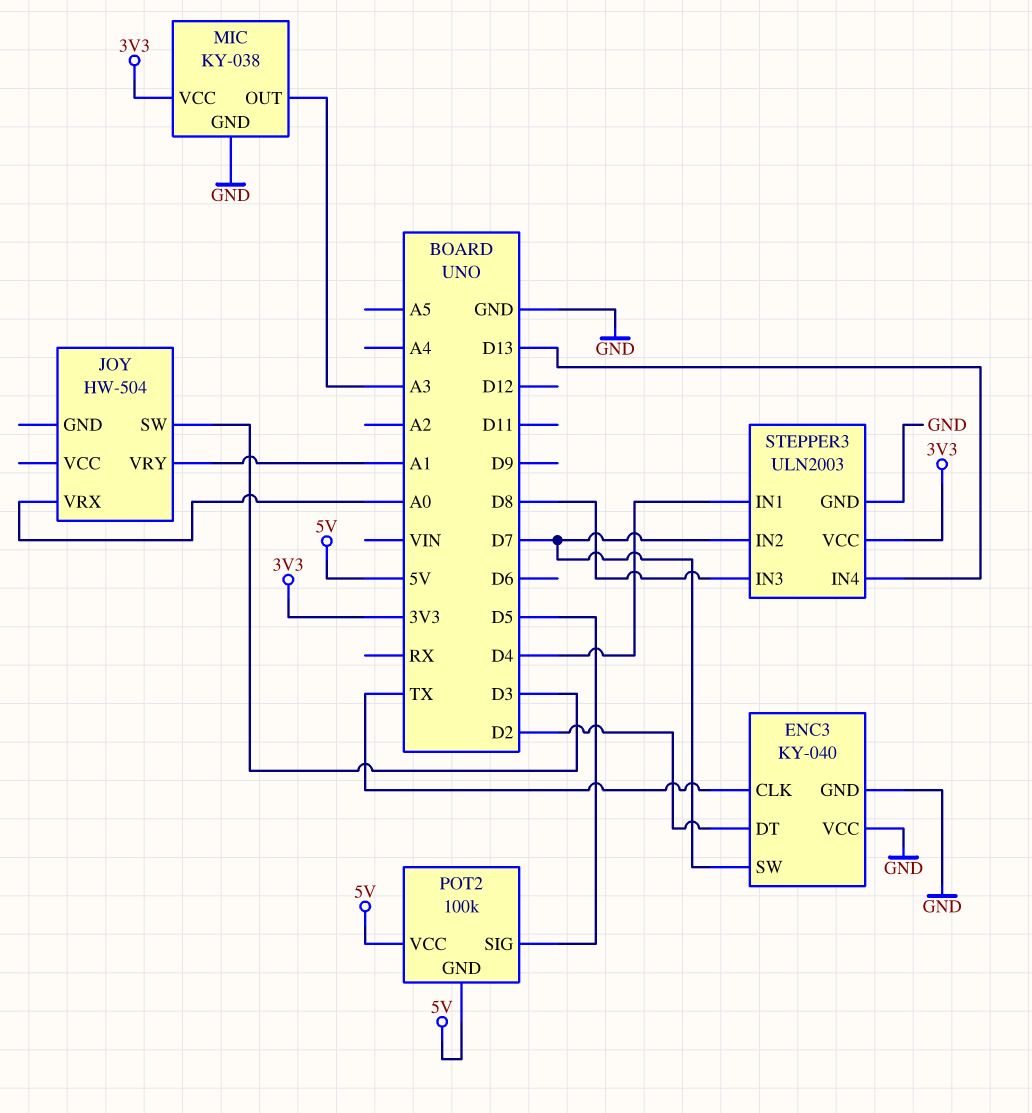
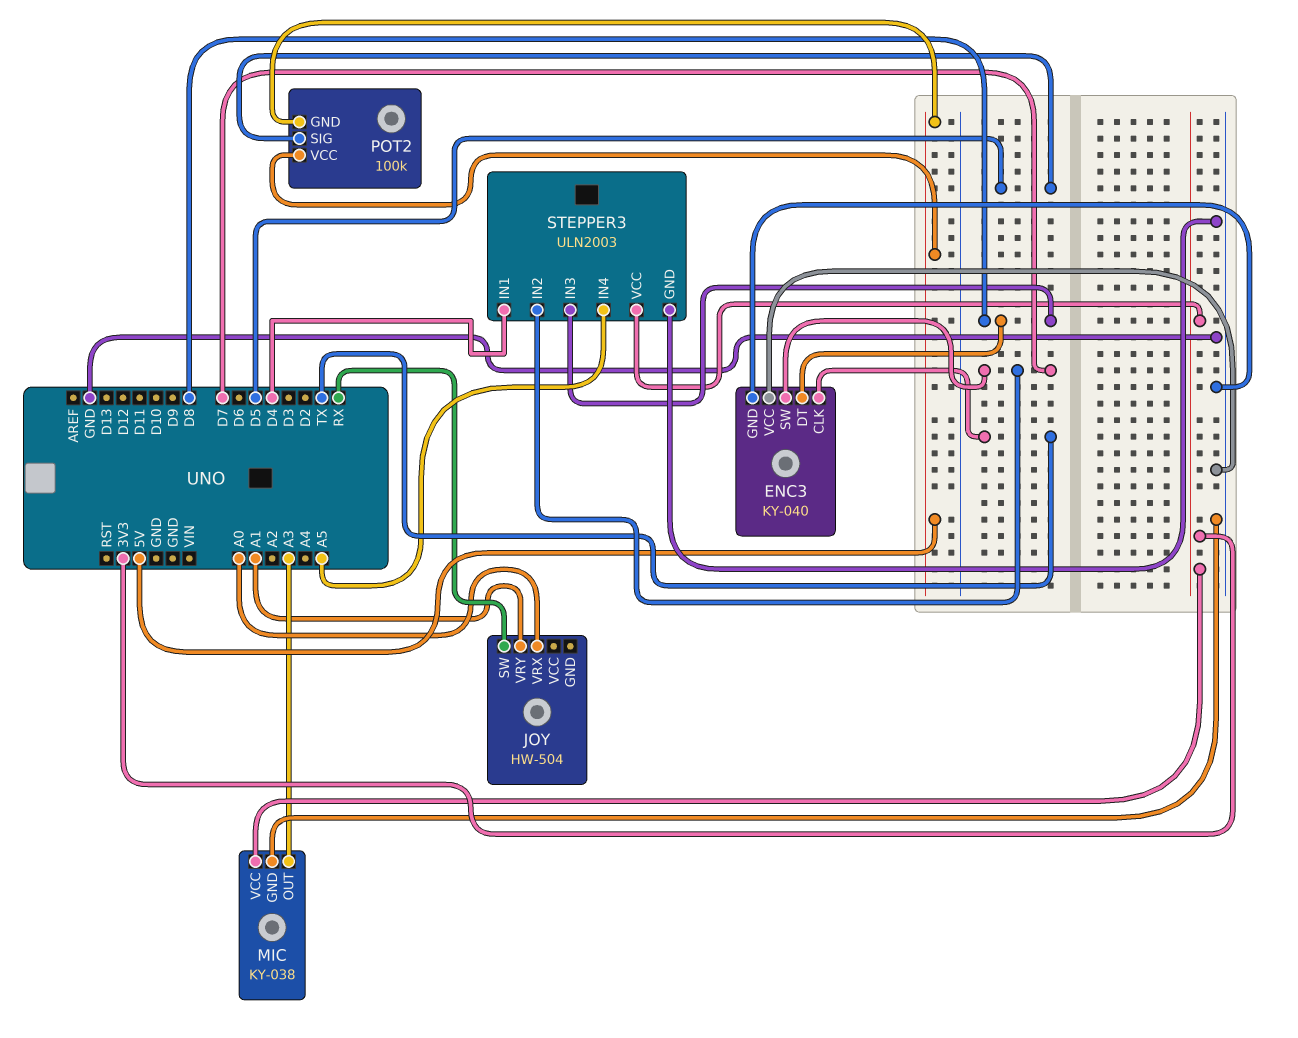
ENC3 pin DT: D2 -> D8
JOY pin SW: D3 -> RX
STEPPER3 pin IN4: D13 -> A5

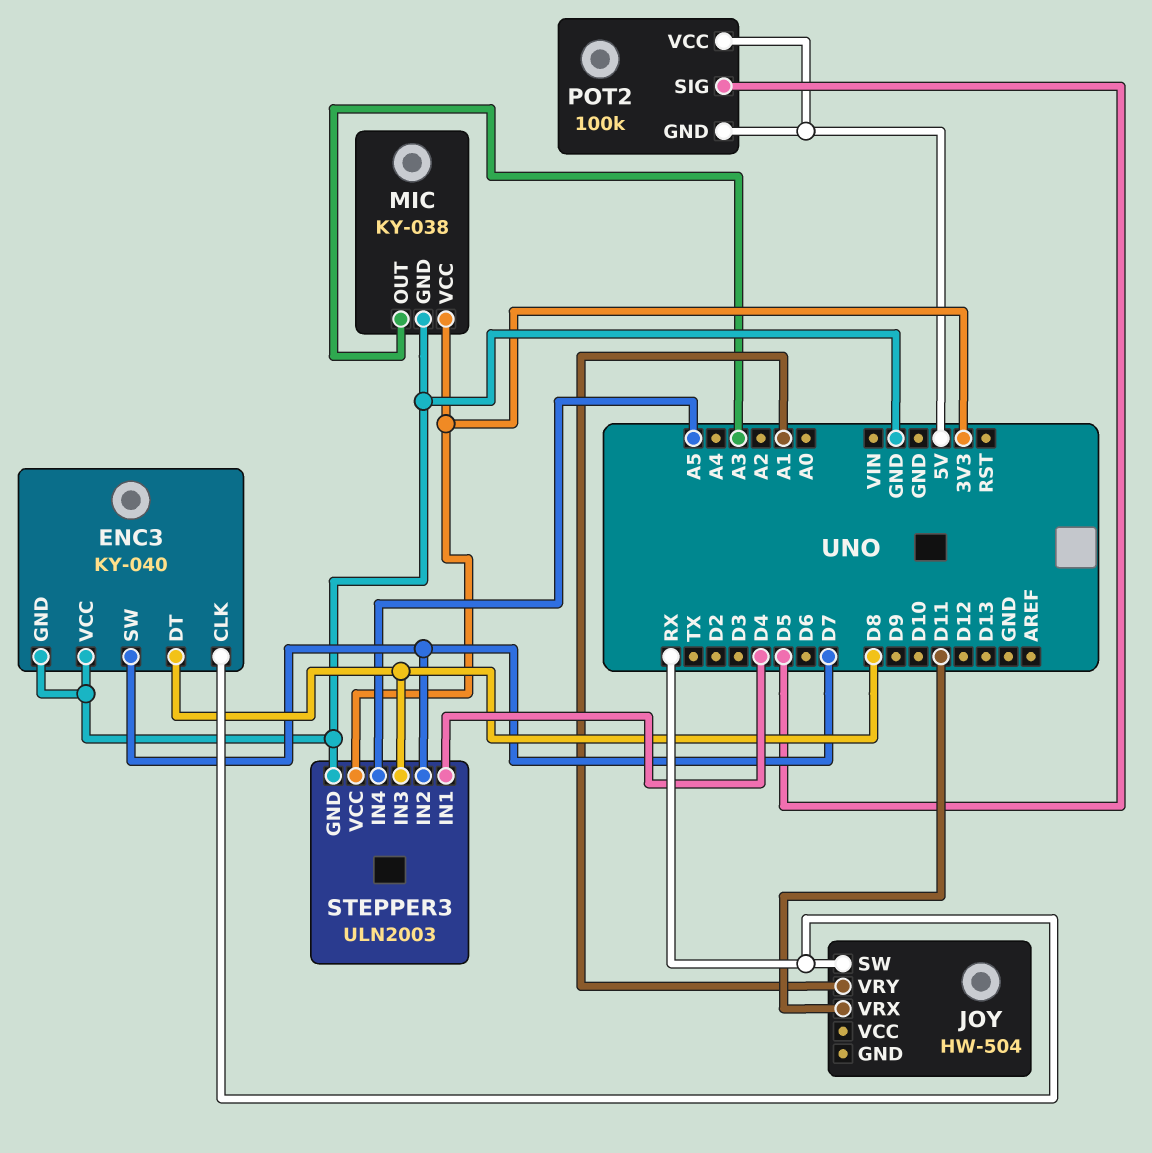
ENC3 pin CLK: TX -> RX
JOY pin VRX: A0 -> D11

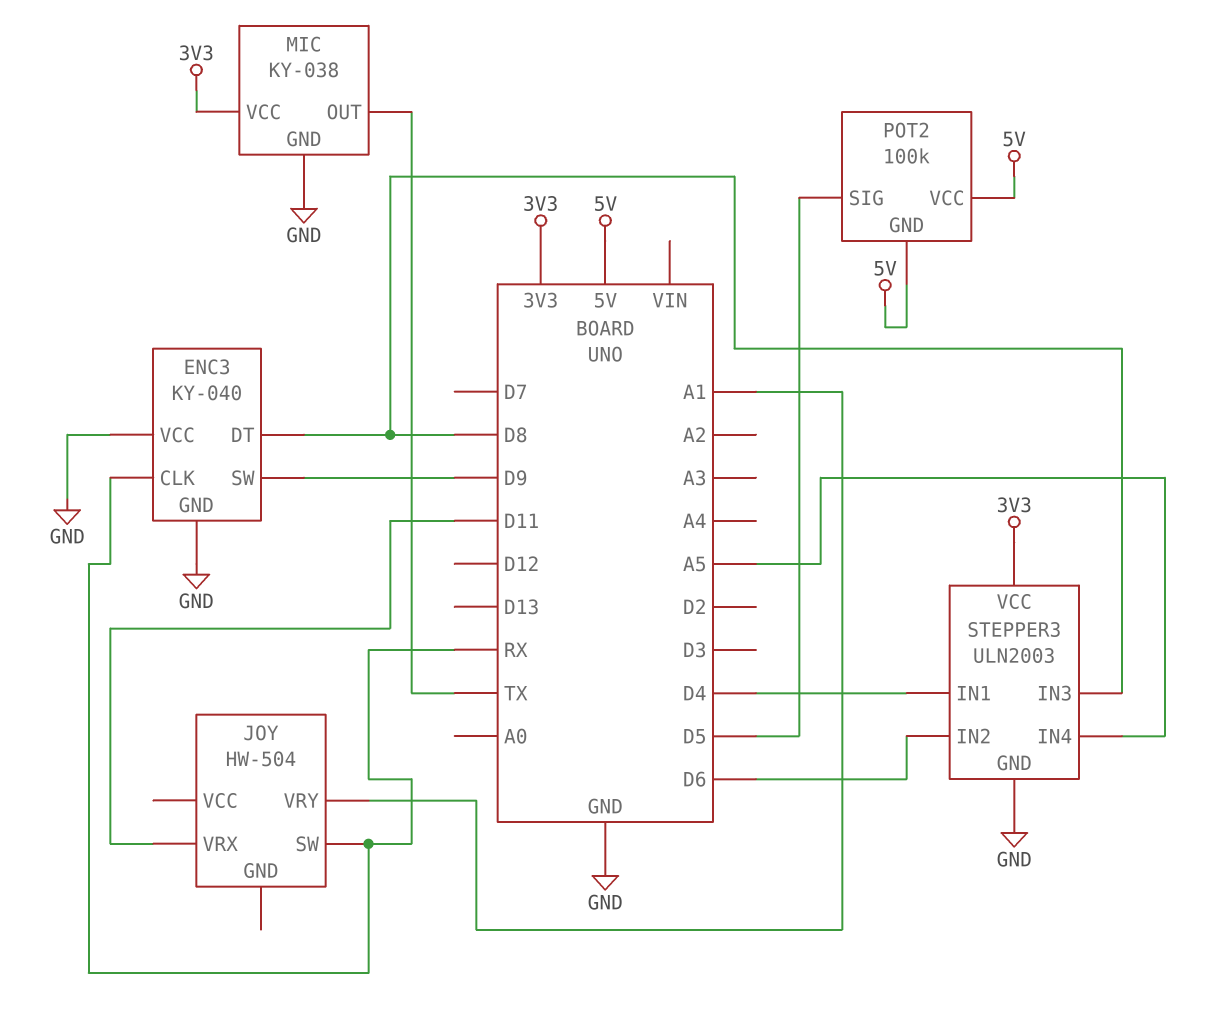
ENC3 pin SW: D7 -> D9
MIC pin OUT: A3 -> TX
STEPPER3 pin IN2: D7 -> D6

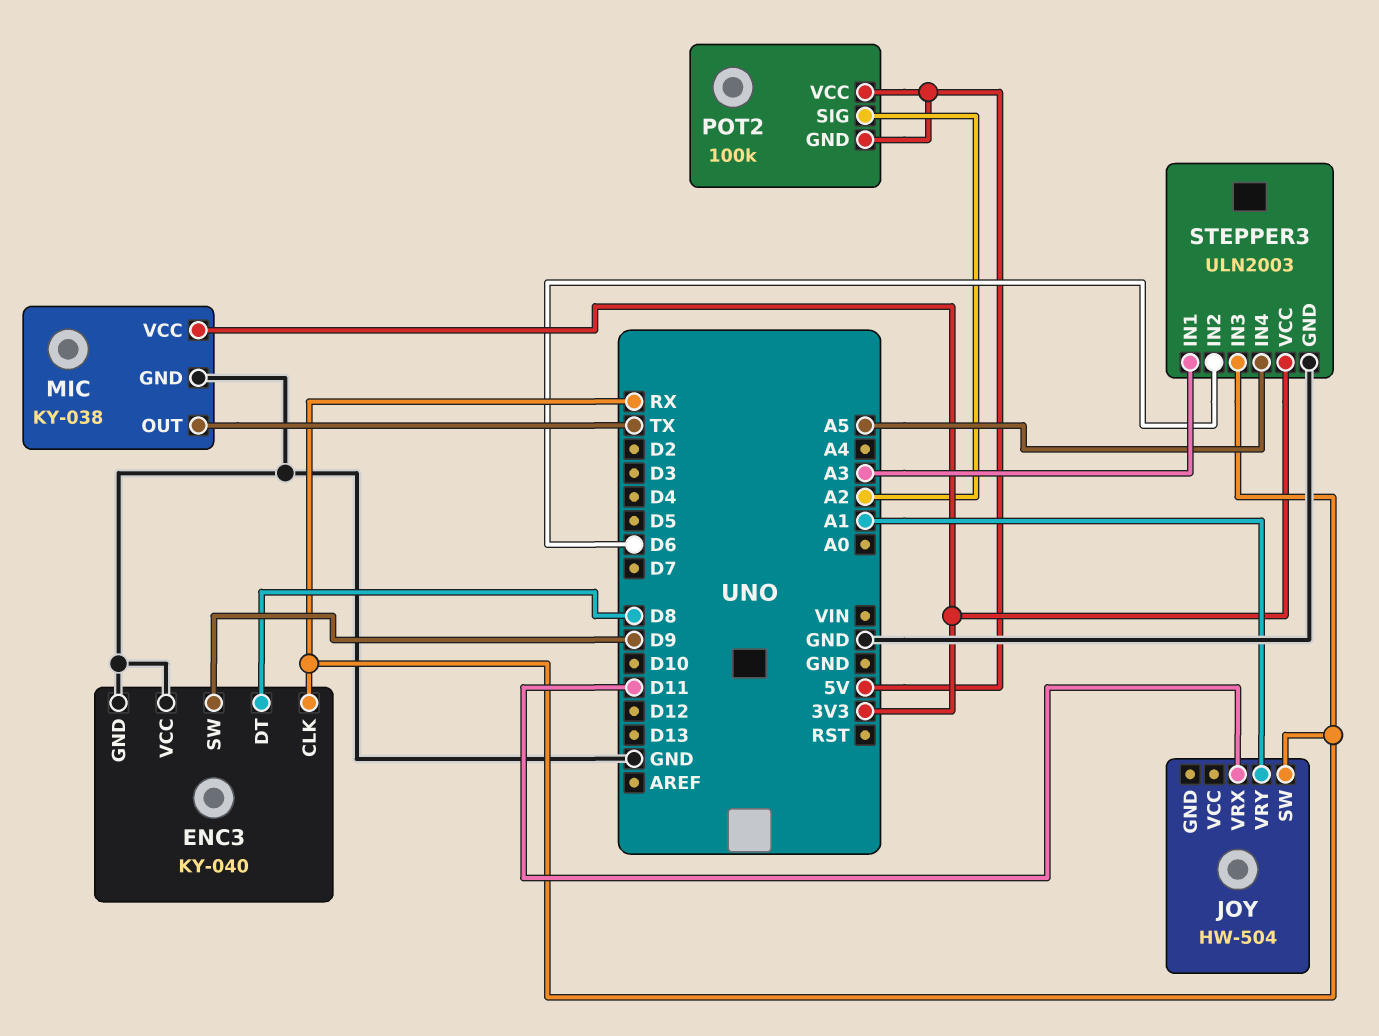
POT2 pin SIG: D5 -> A2
STEPPER3 pin IN1: D4 -> A3
STEPPER3 pin IN3: D8 -> RX

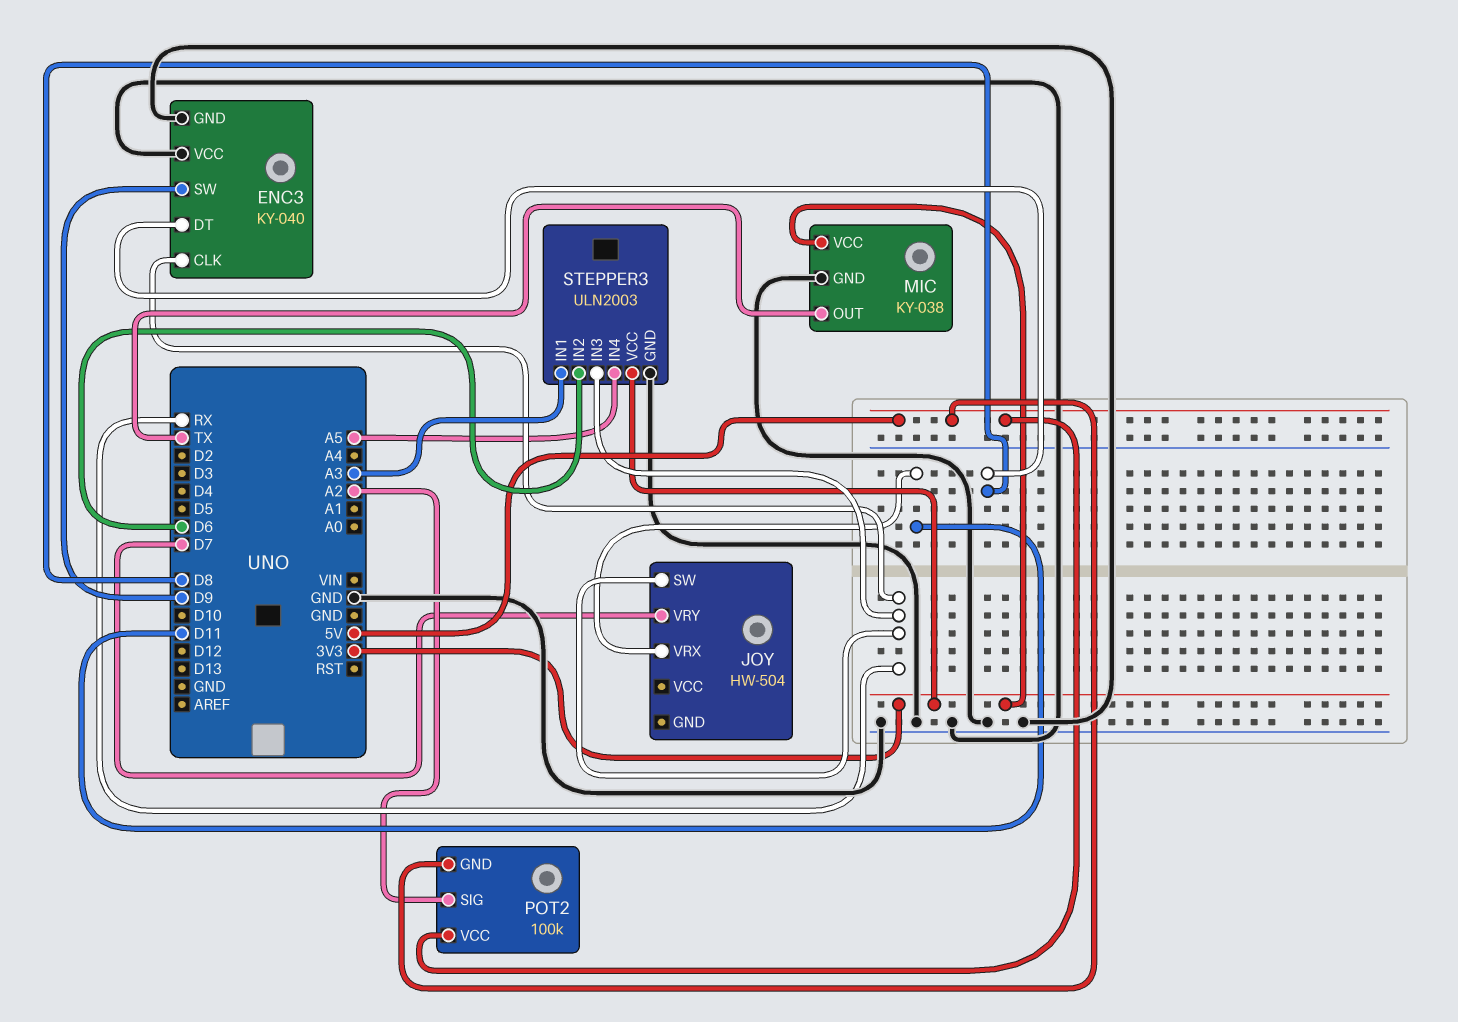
JOY pin VRY: A1 -> D7

